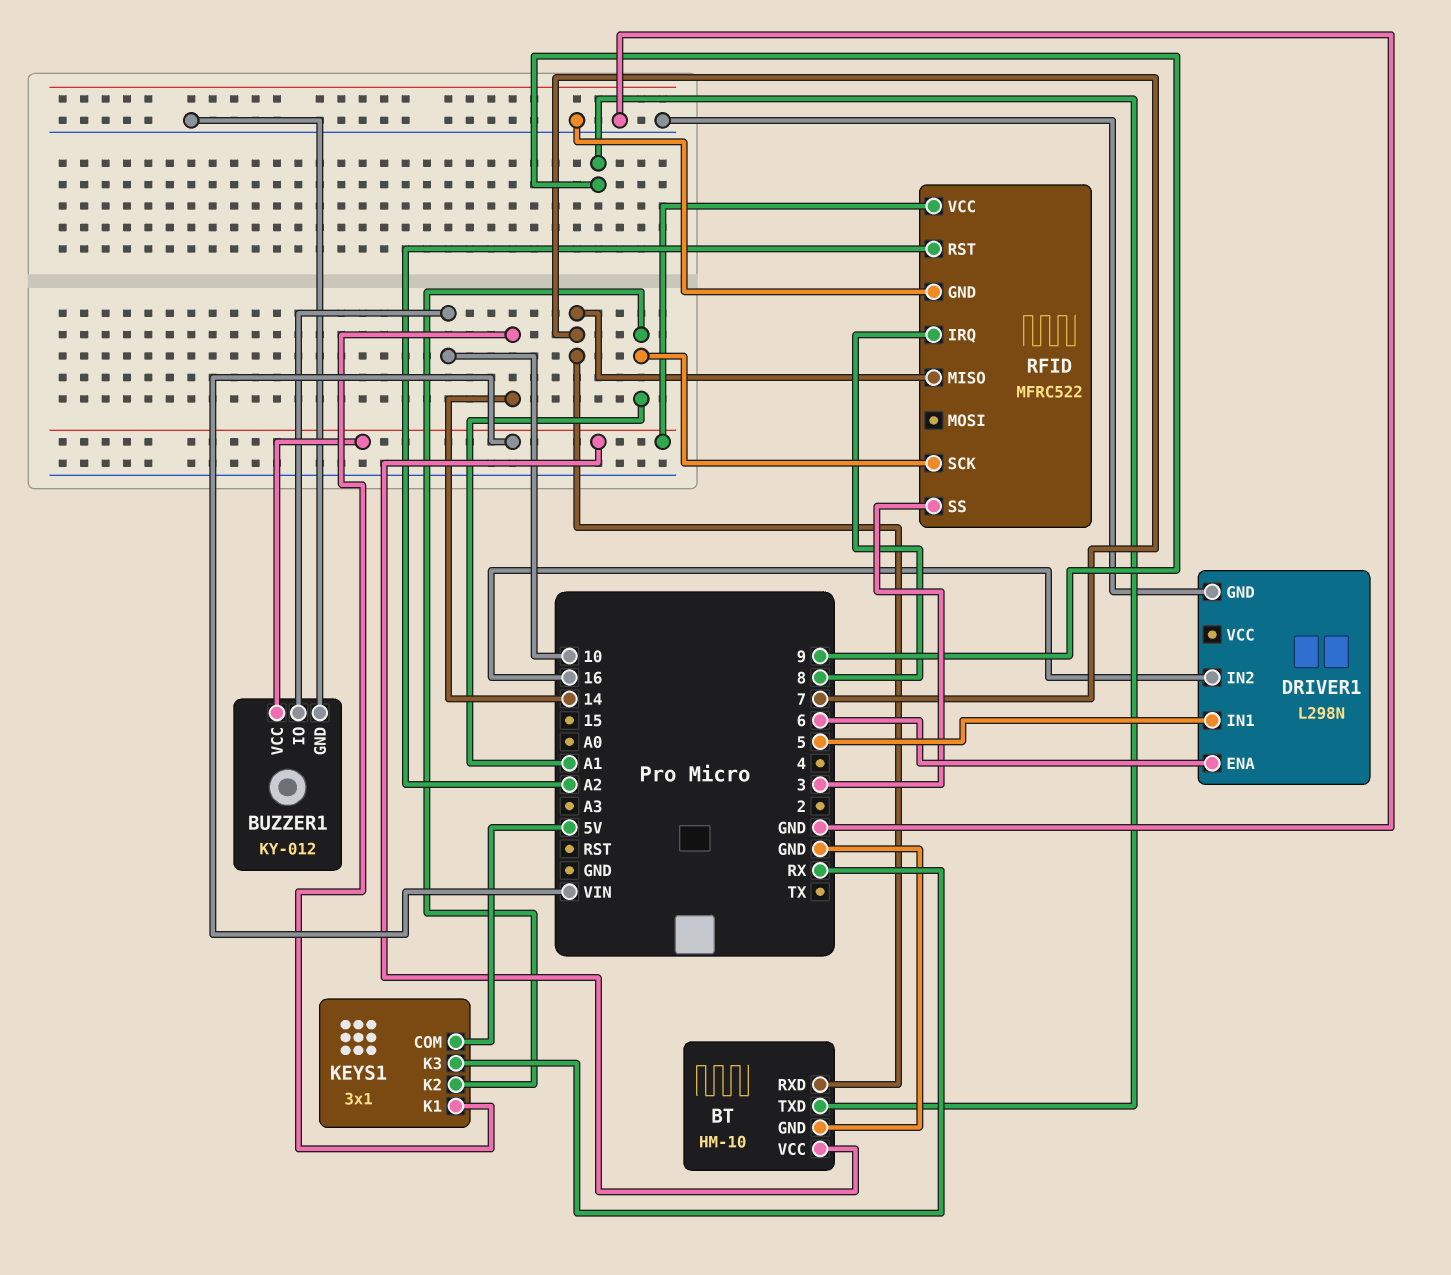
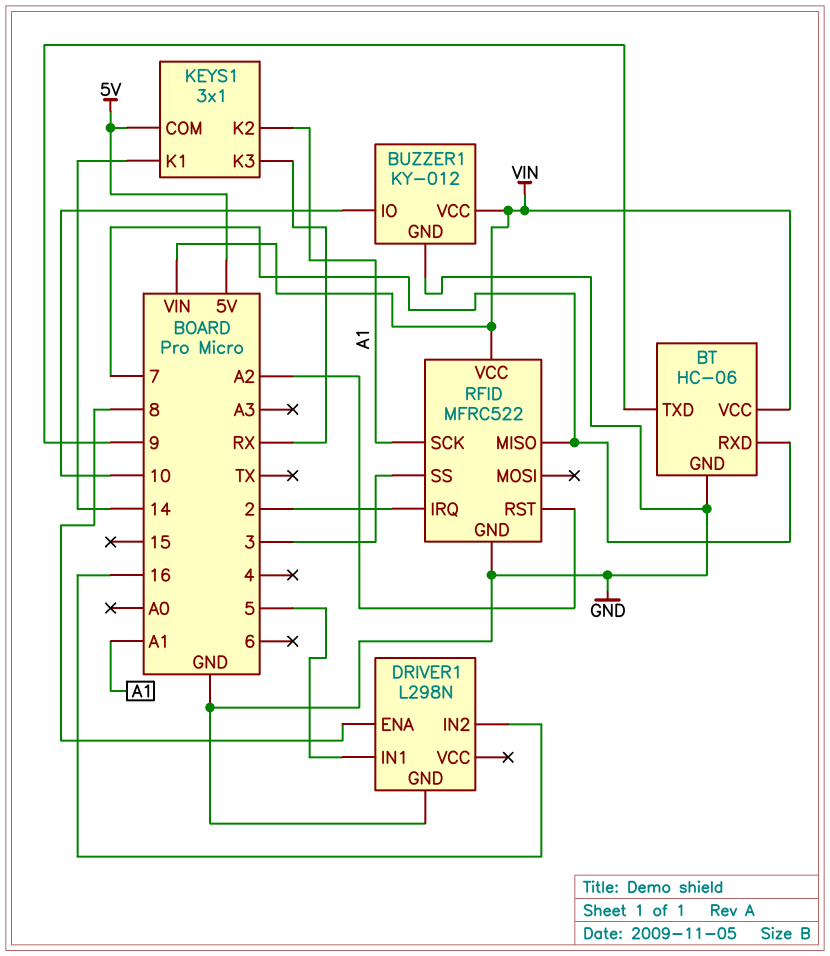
BT: HM-10 -> HC-06
DRIVER1 pin ENA: 6 -> 8
RFID pin IRQ: 8 -> 2

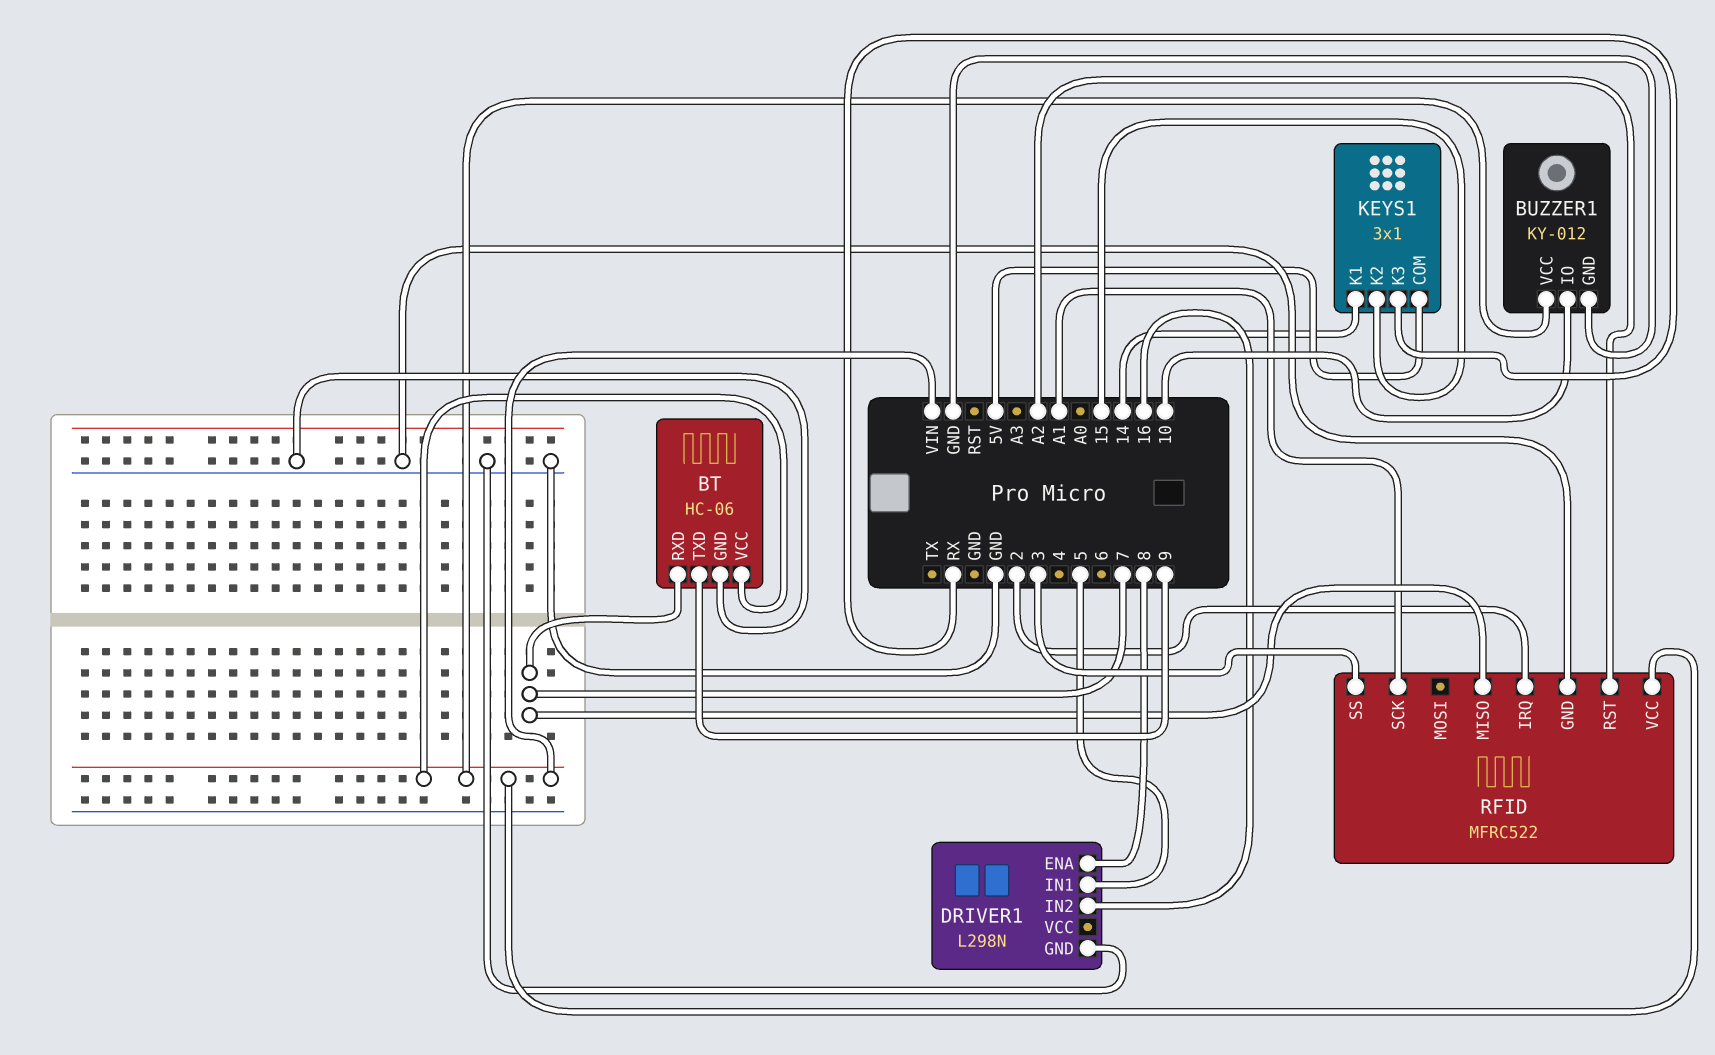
KEYS1 pin K2: A1 -> 15

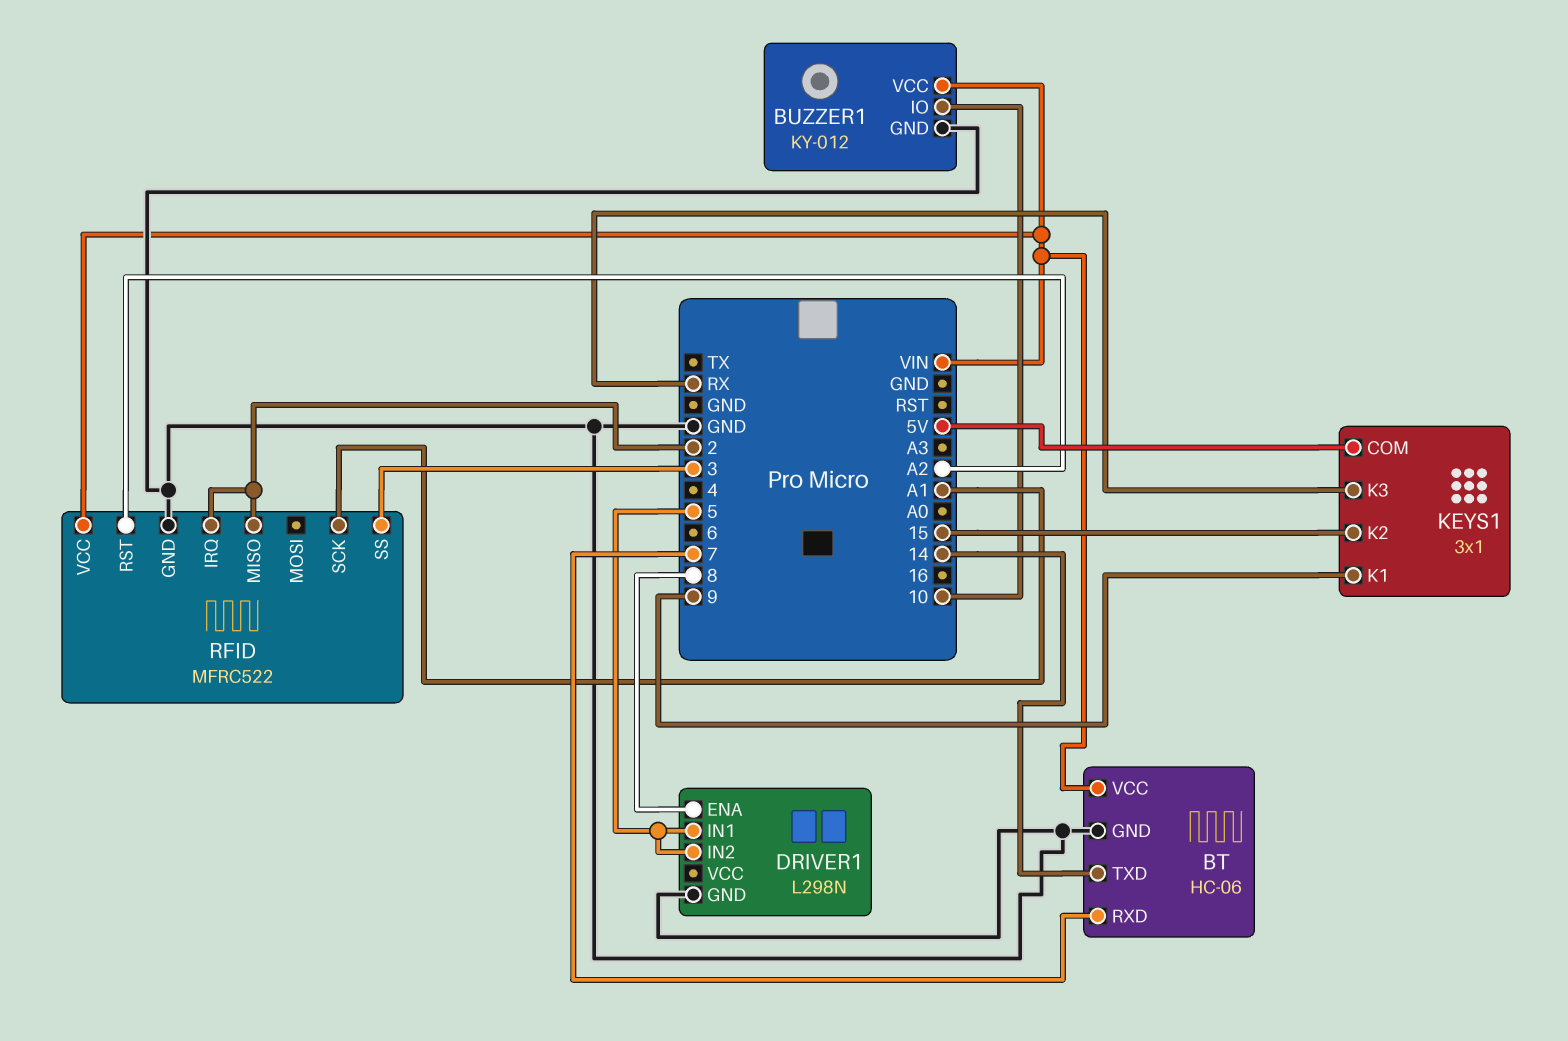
BT pin TXD: 9 -> 14
DRIVER1 pin IN2: 16 -> 5
KEYS1 pin K1: 14 -> 9
RFID pin MISO: 7 -> 2

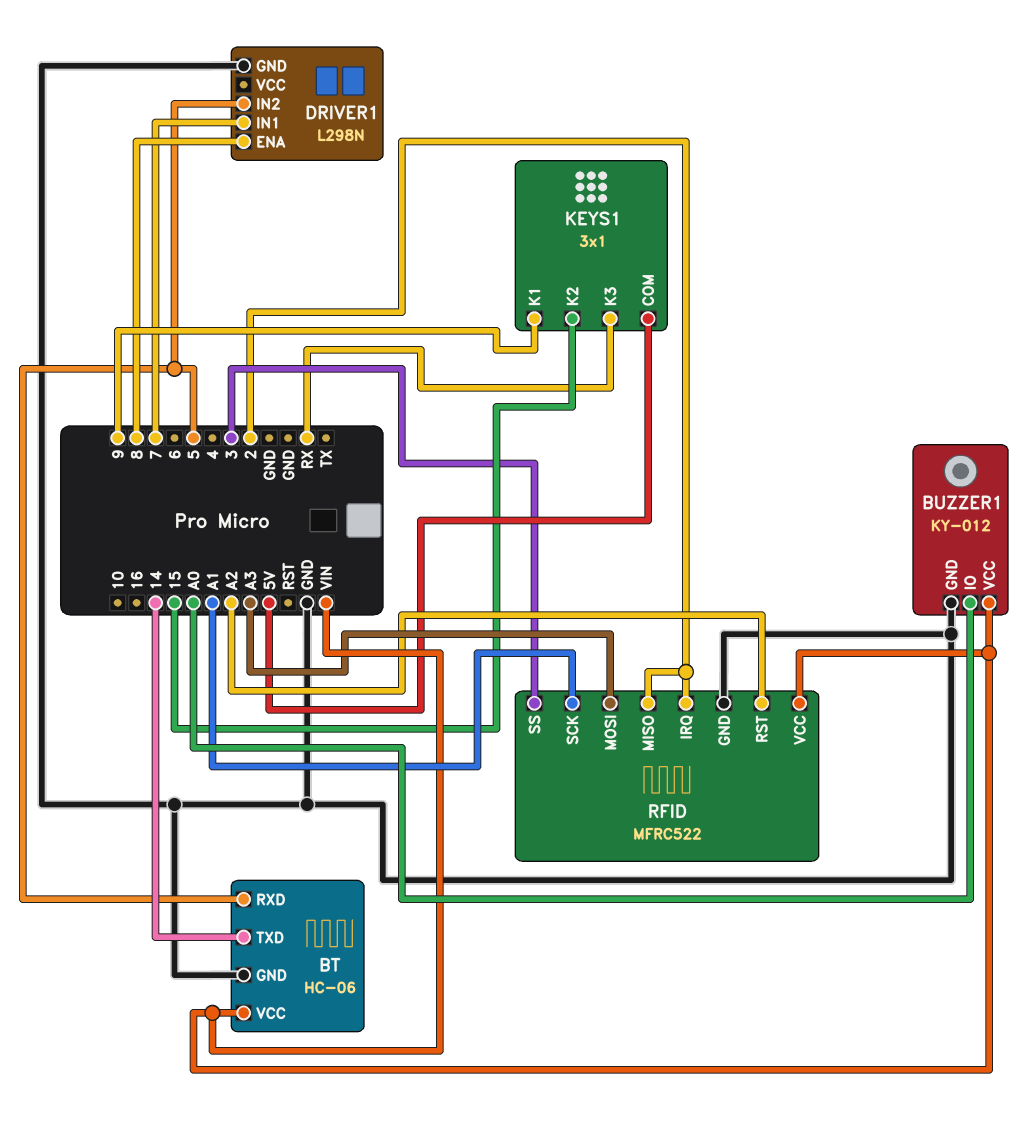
BT pin RXD: 7 -> 5
BUZZER1 pin IO: 10 -> A0
DRIVER1 pin IN1: 5 -> 7
RFID pin MOSI: none -> A3

